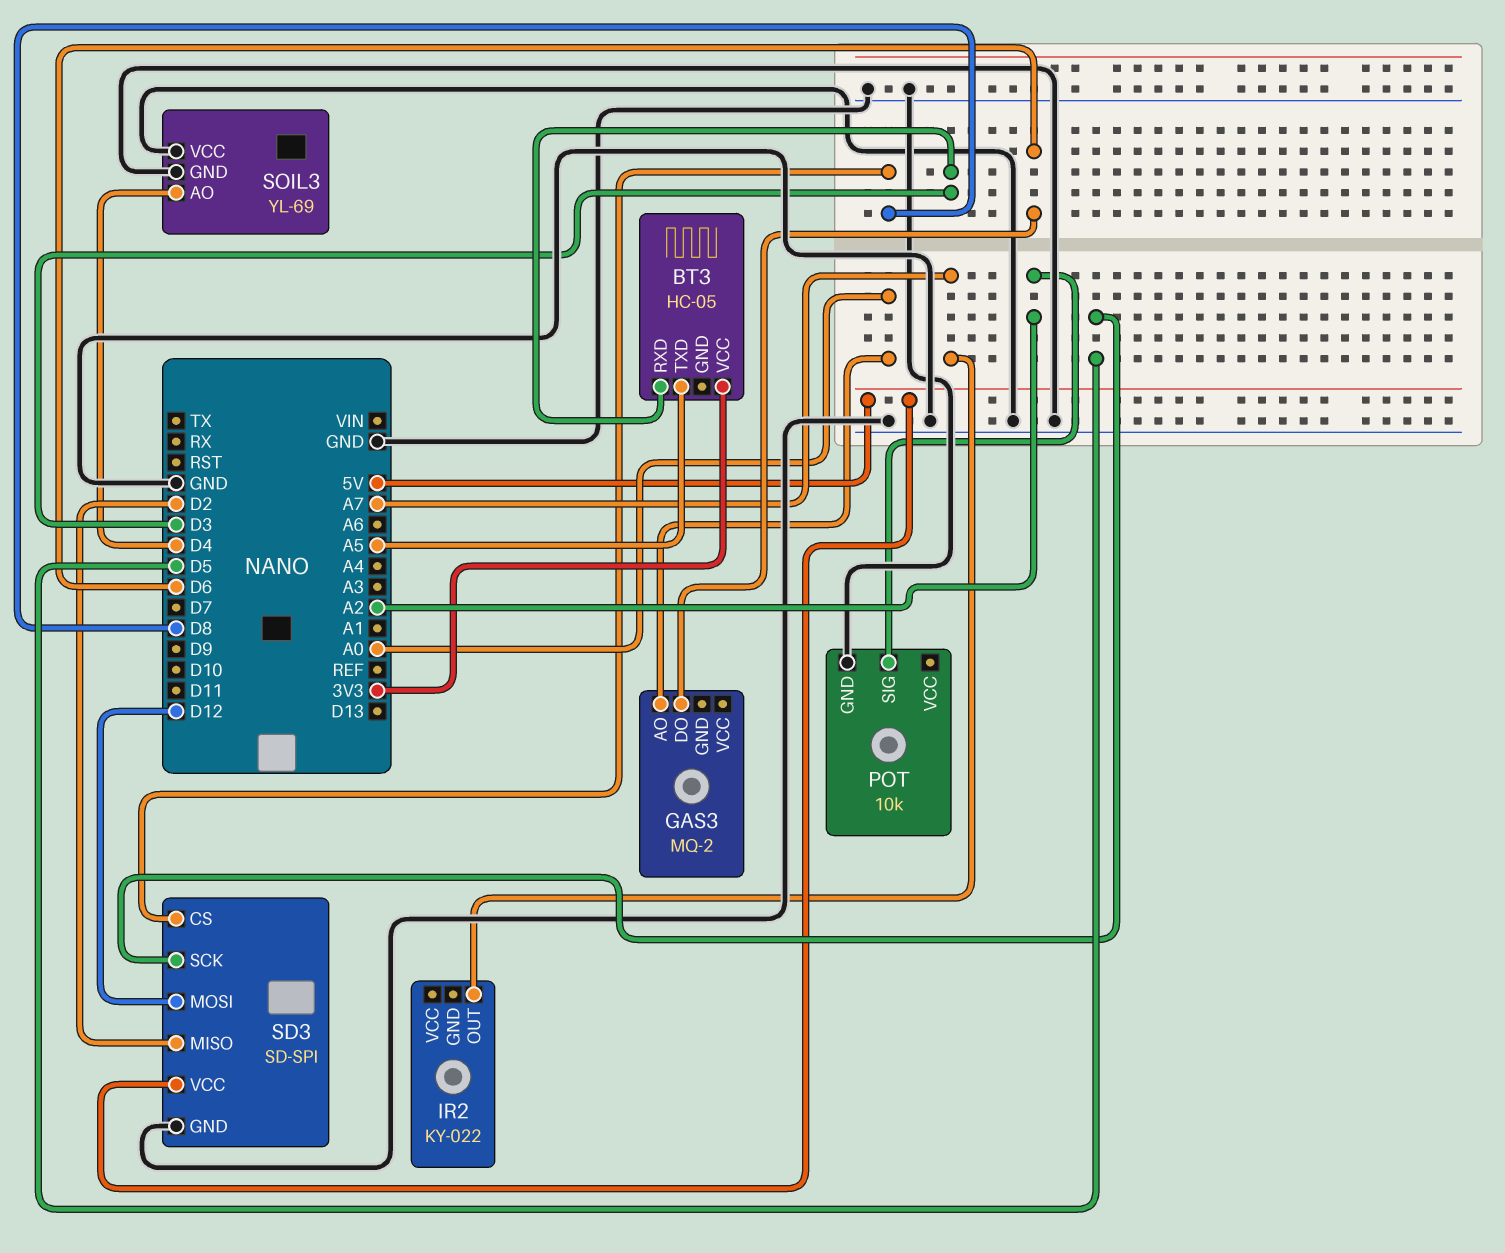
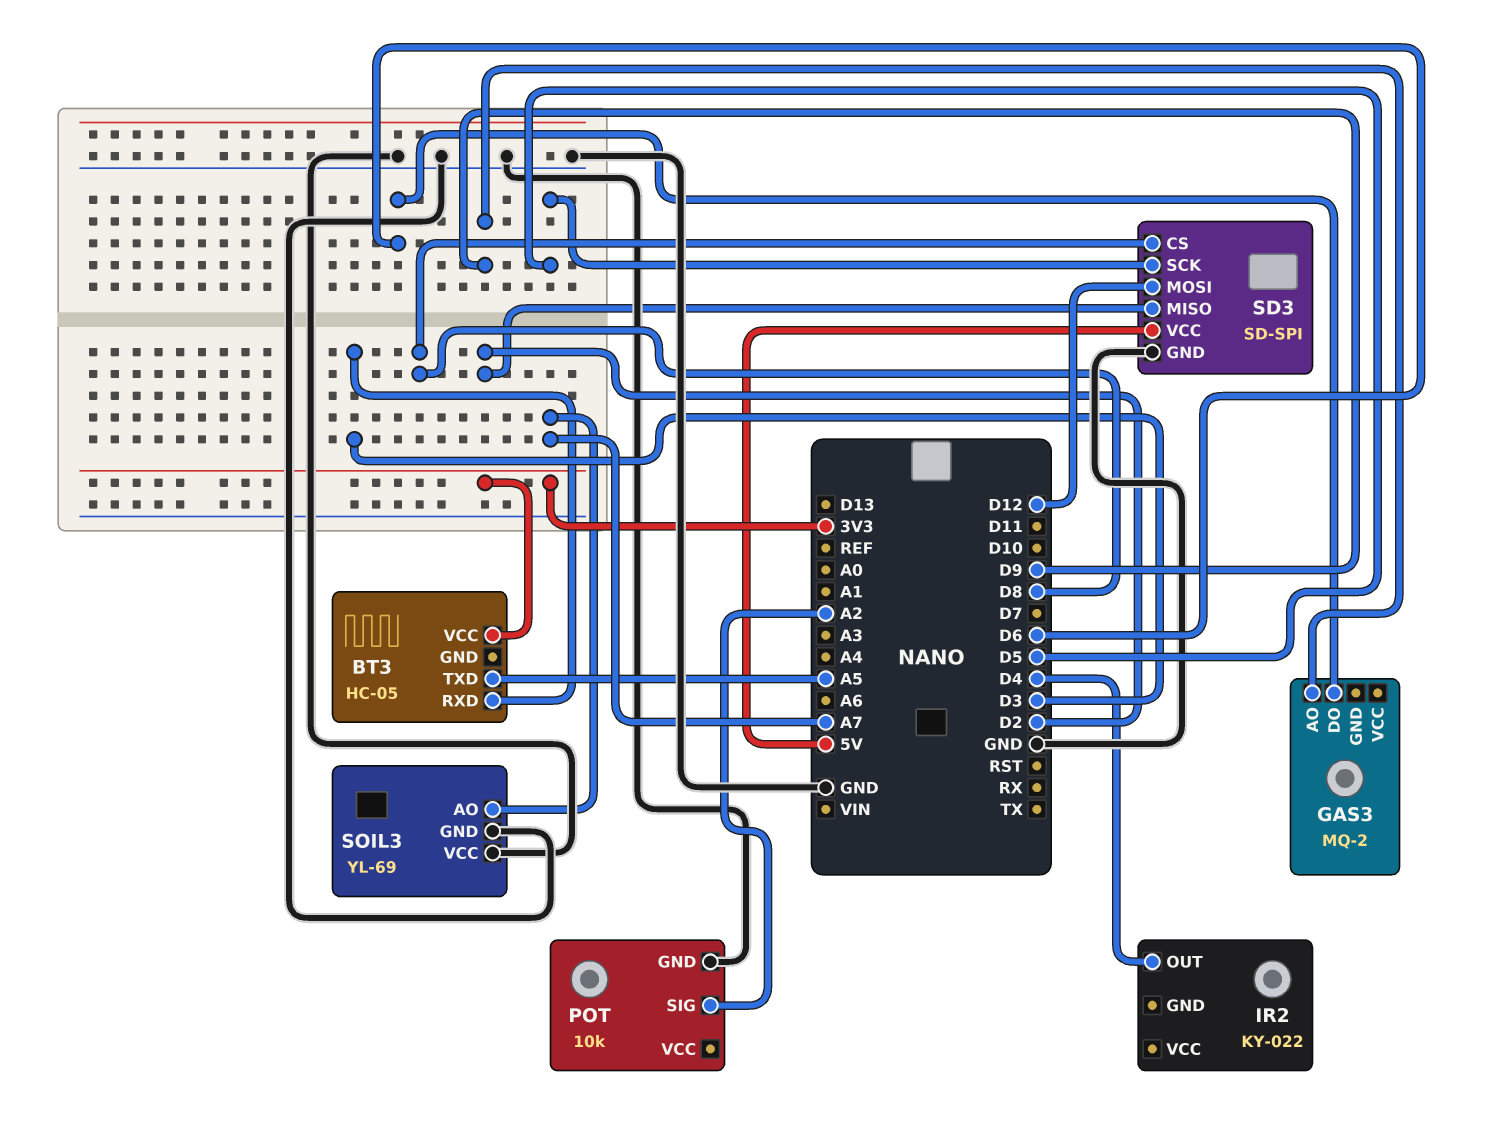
GAS3 pin AO: A0 -> D9
IR2 pin OUT: A7 -> D4
SOIL3 pin AO: D4 -> A7

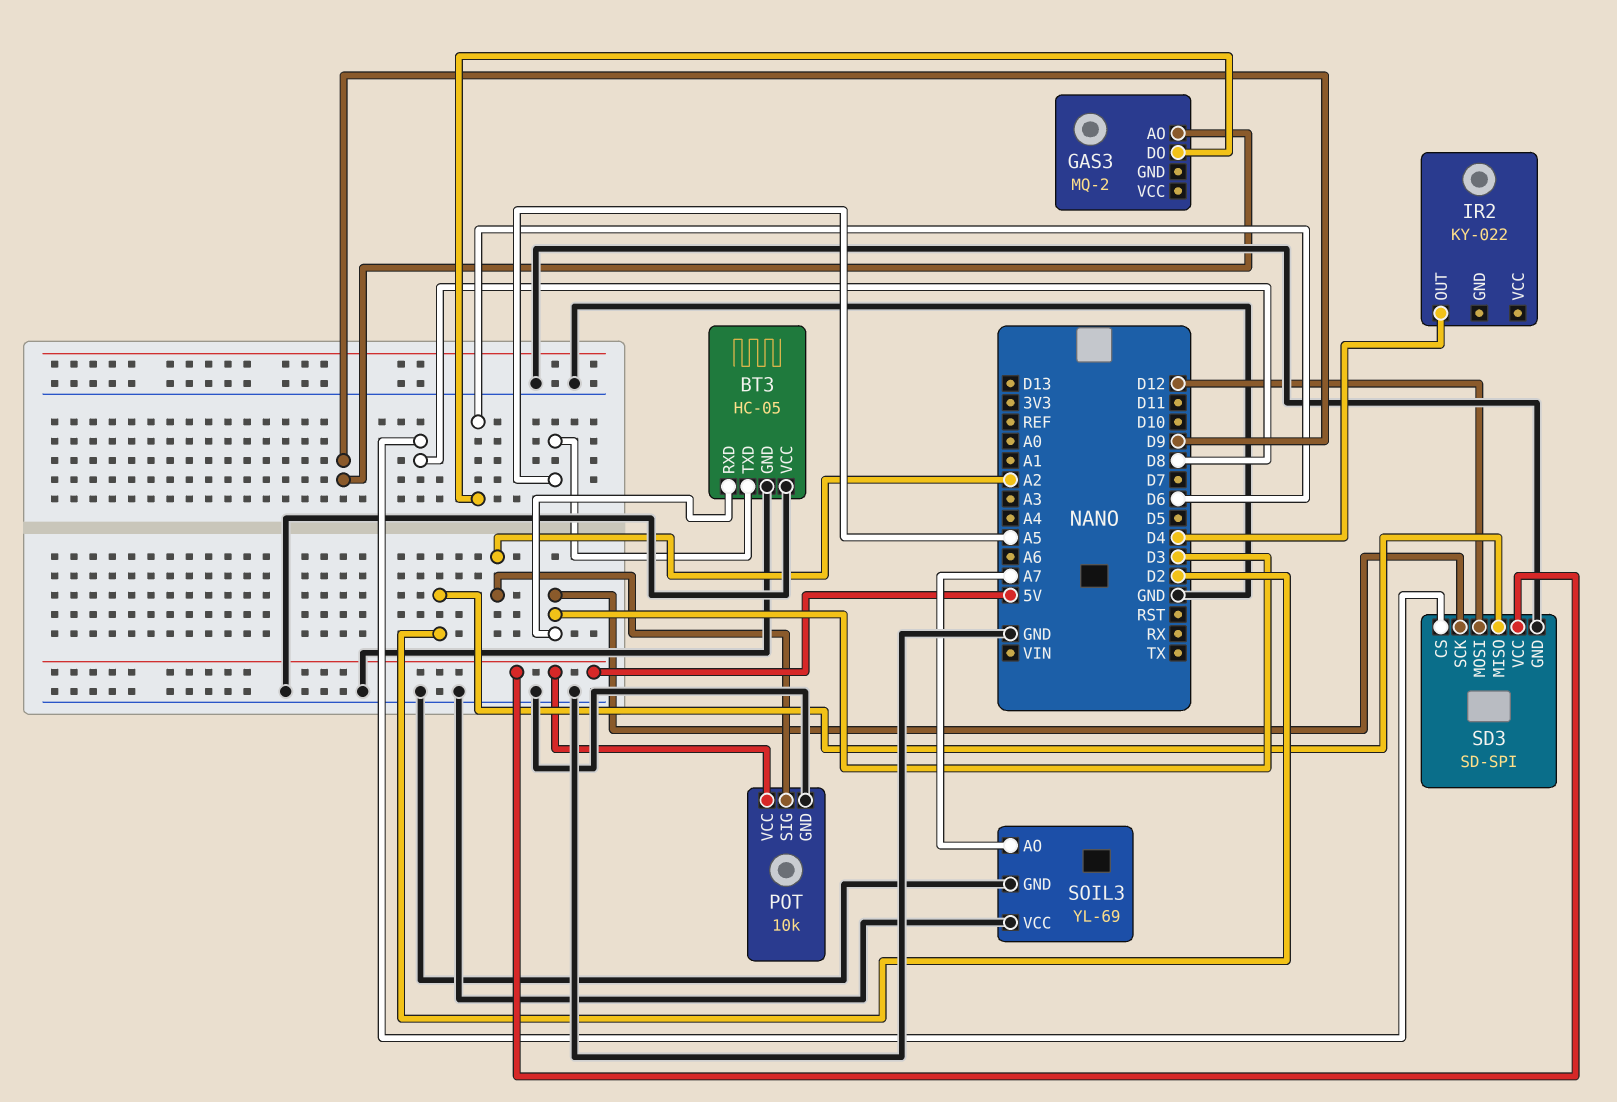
BT3 pin GND: none -> GND
BT3 pin VCC: 3V3 -> GND
POT pin VCC: none -> 5V
SD3 pin SCK: D5 -> D3

